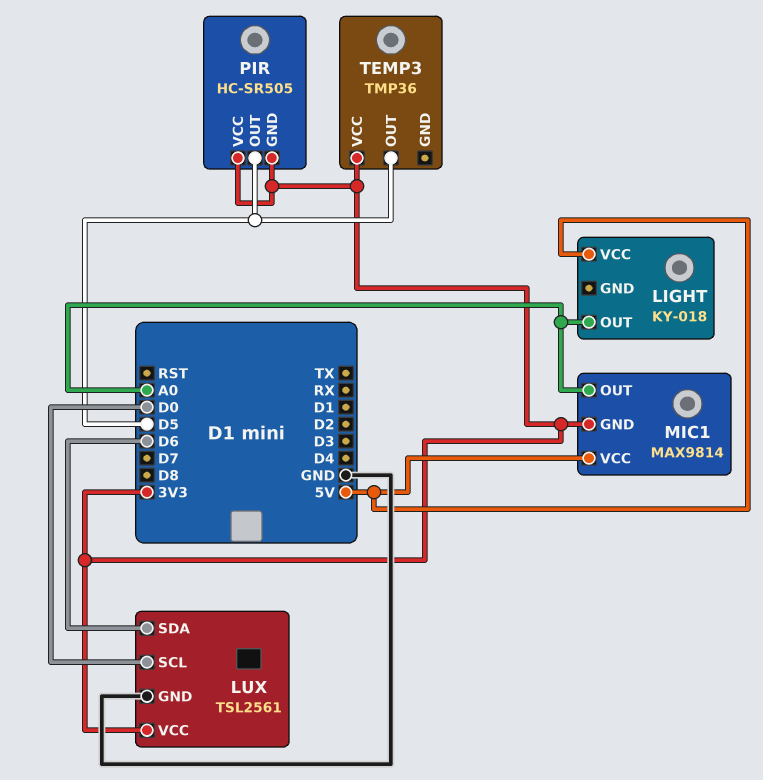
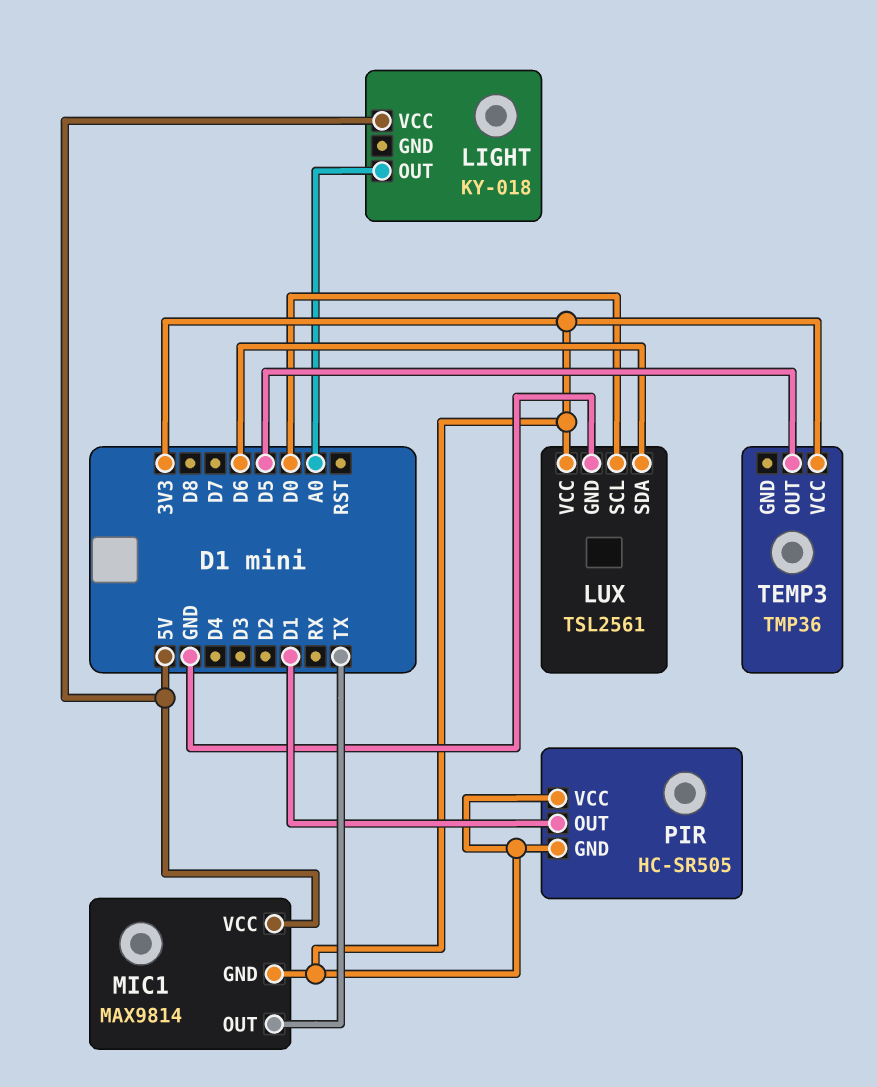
MIC1 pin OUT: A0 -> TX
PIR pin OUT: D5 -> D1

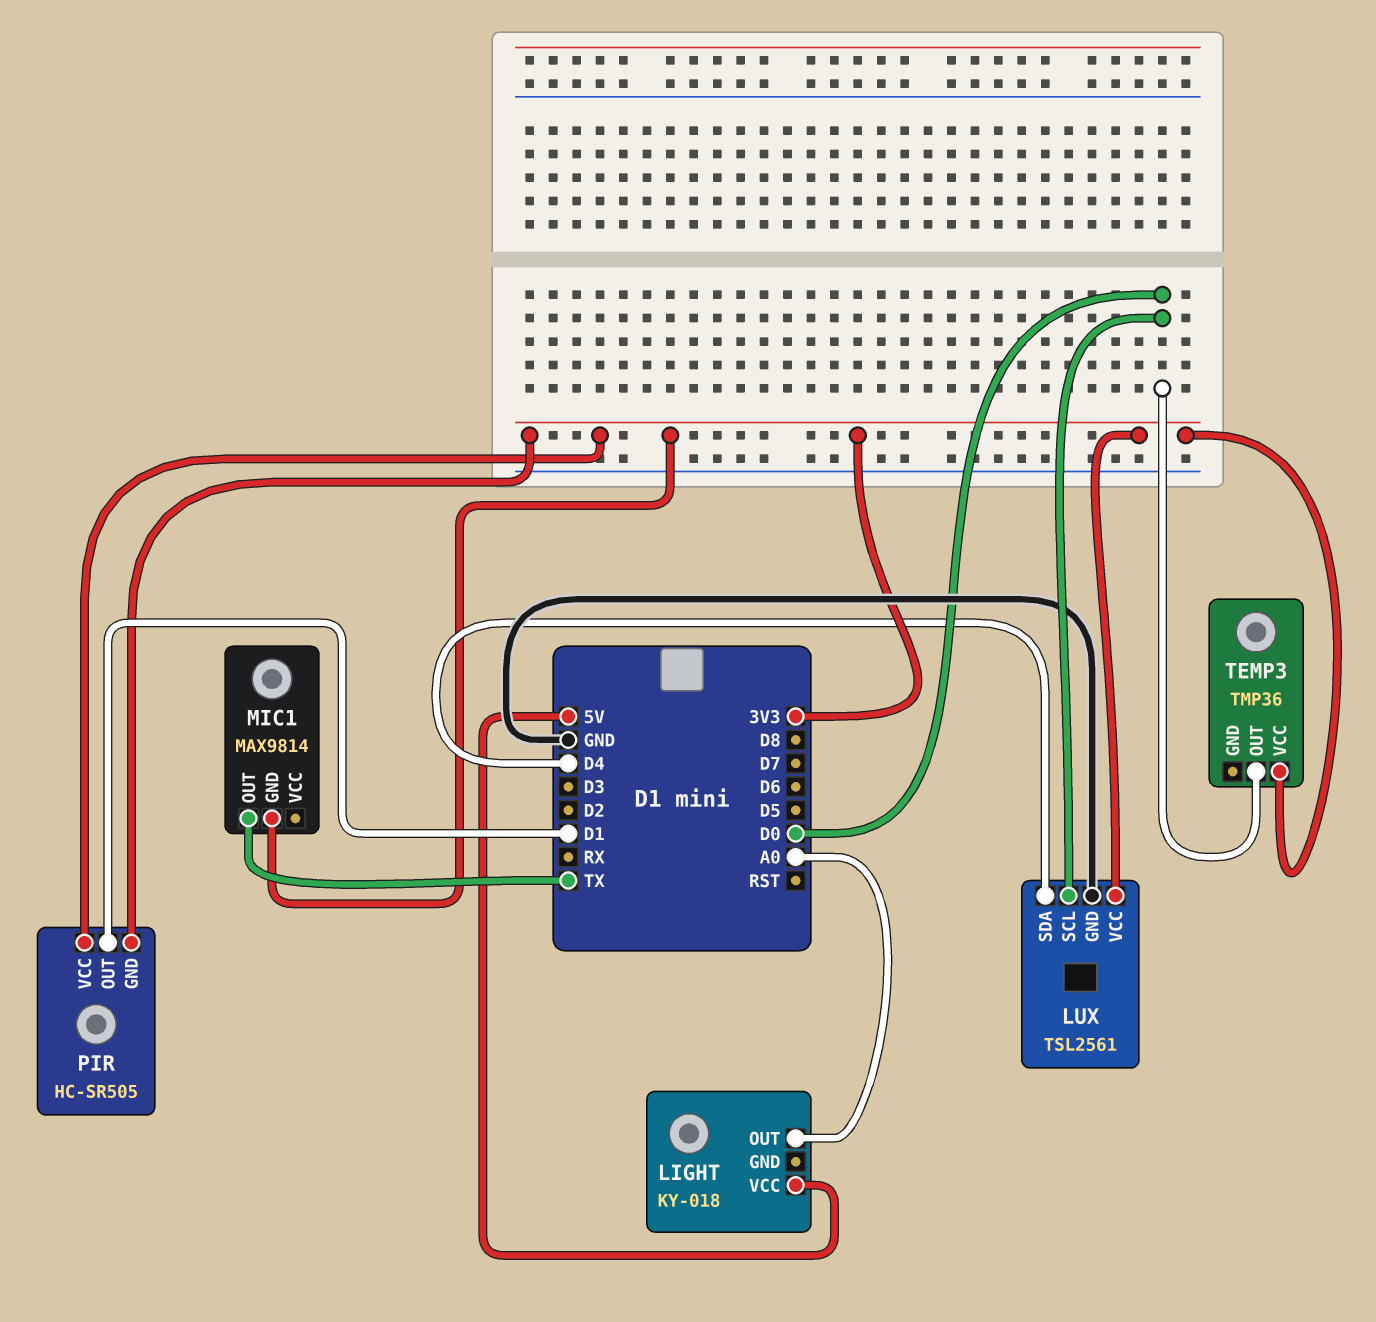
LUX pin SDA: D6 -> D4
MIC1 pin VCC: 5V -> none
TEMP3 pin OUT: D5 -> D0

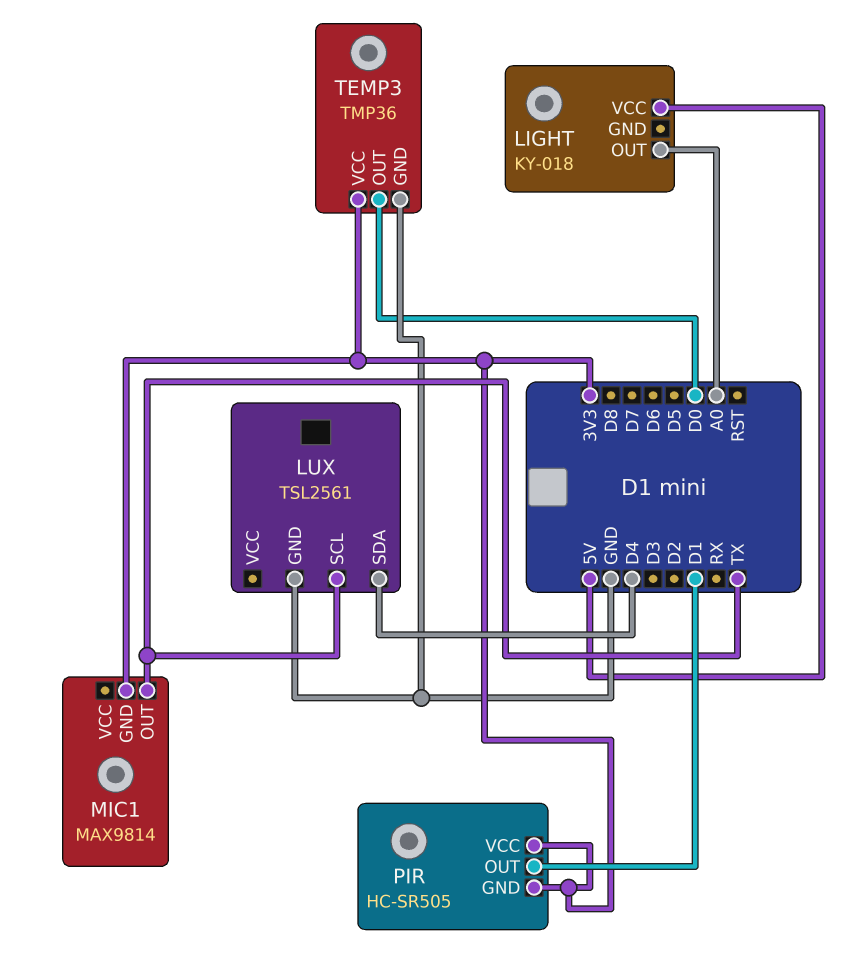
LUX pin SCL: D0 -> TX
LUX pin VCC: 3V3 -> none
TEMP3 pin GND: none -> GND

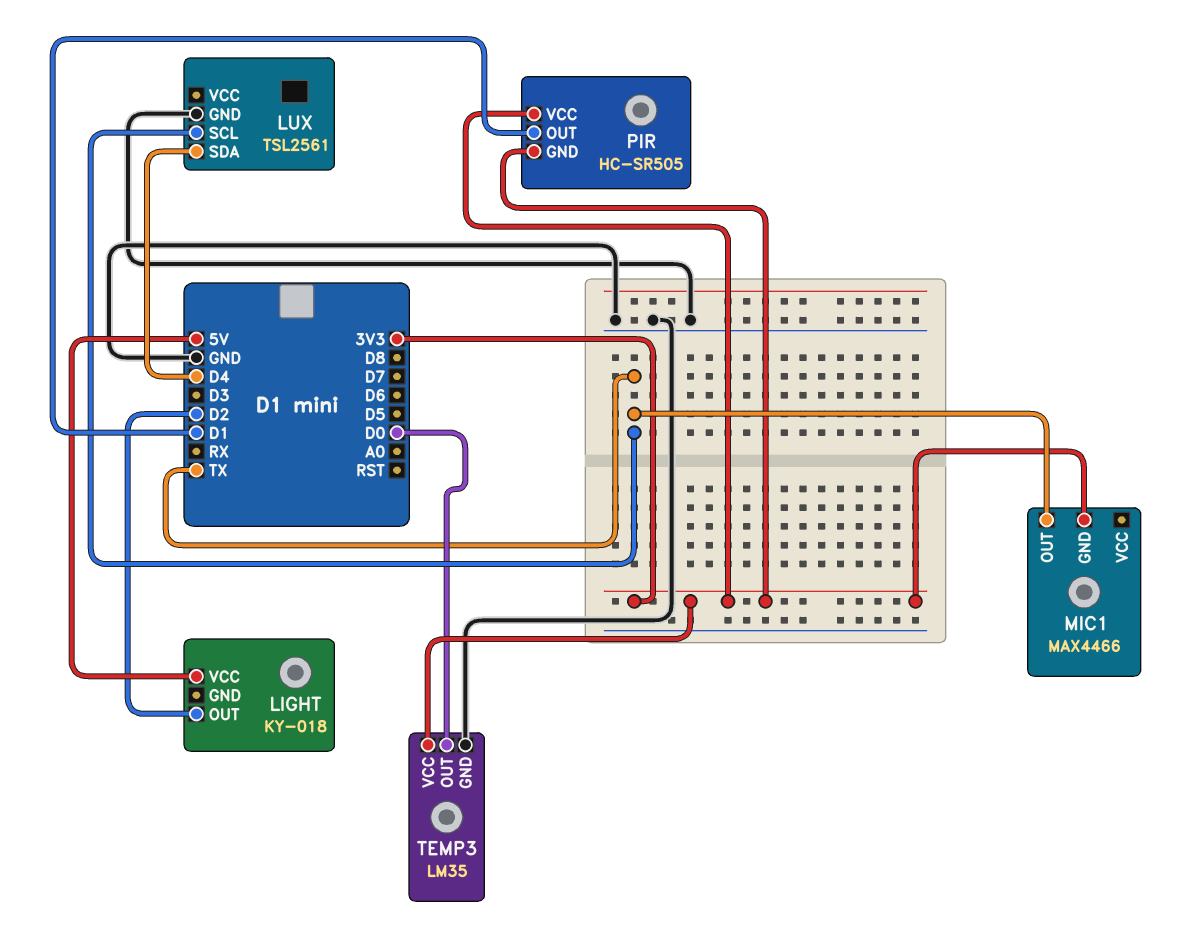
LIGHT pin OUT: A0 -> D2
MIC1: MAX9814 -> MAX4466
TEMP3: TMP36 -> LM35

